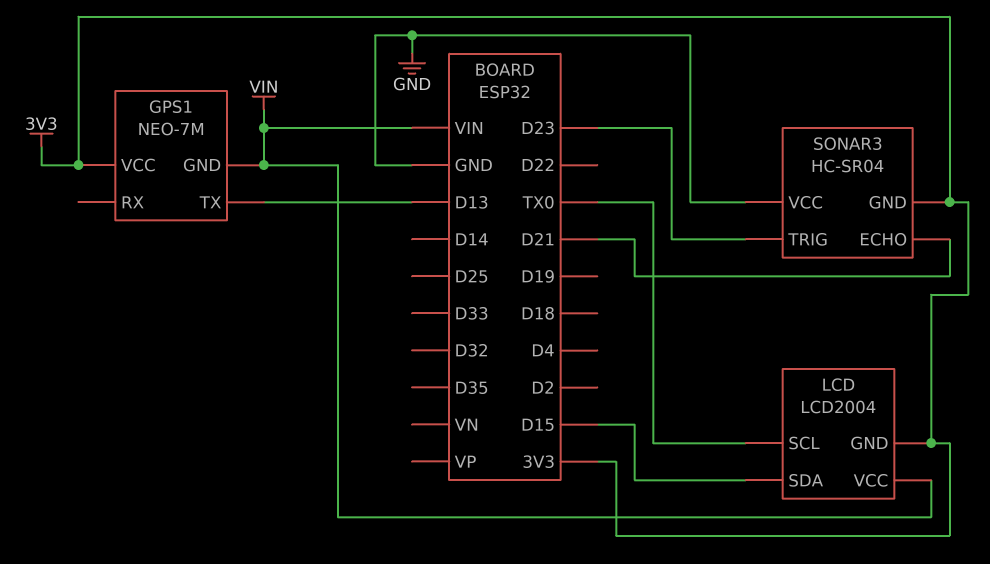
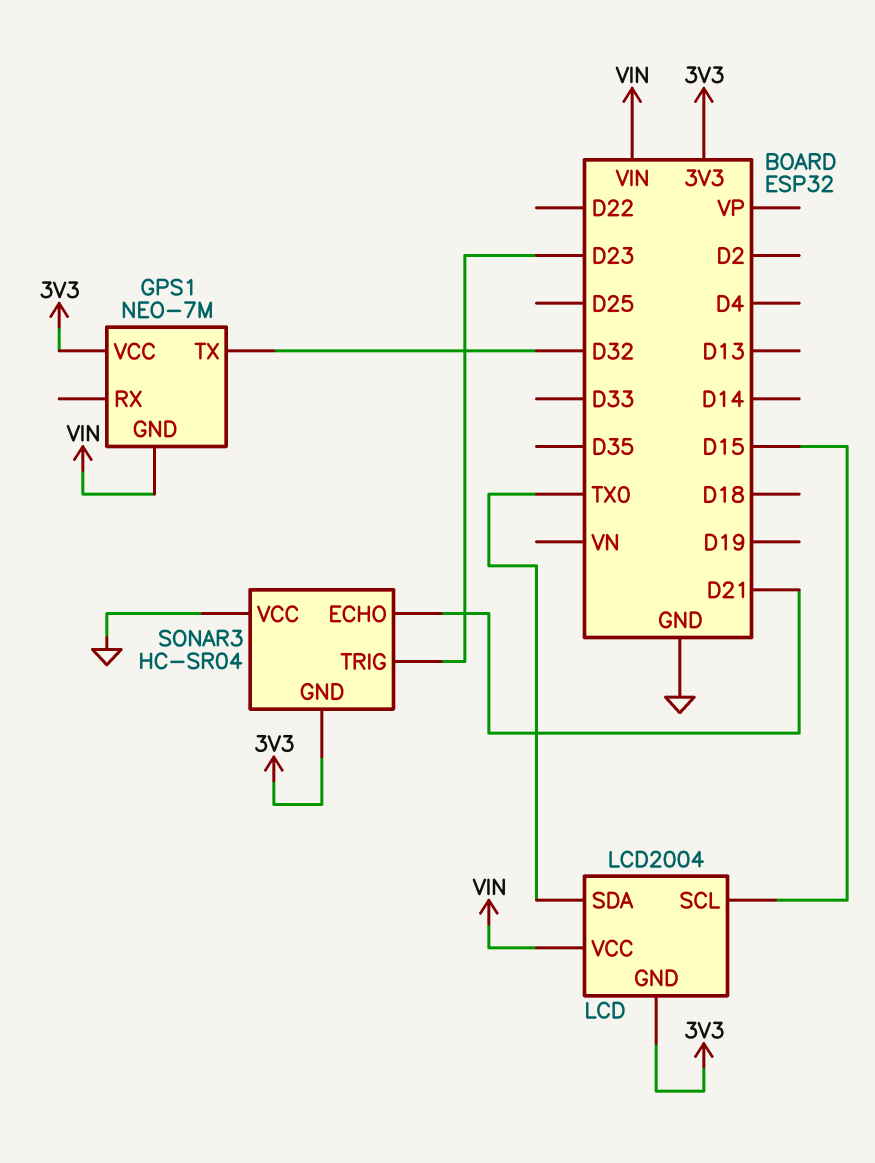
GPS1 pin TX: D13 -> D32
LCD pin SCL: TX0 -> D15
LCD pin SDA: D15 -> TX0

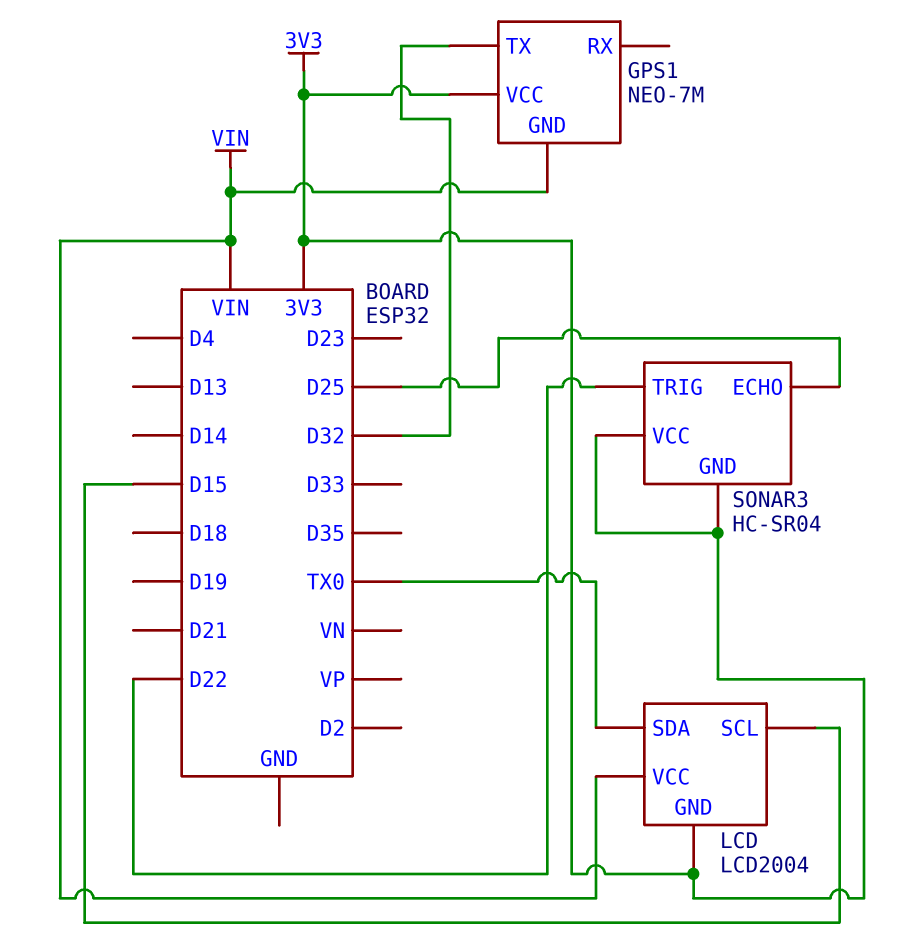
SONAR3 pin ECHO: D21 -> D25
SONAR3 pin TRIG: D23 -> D22
SONAR3 pin VCC: GND -> 3V3

